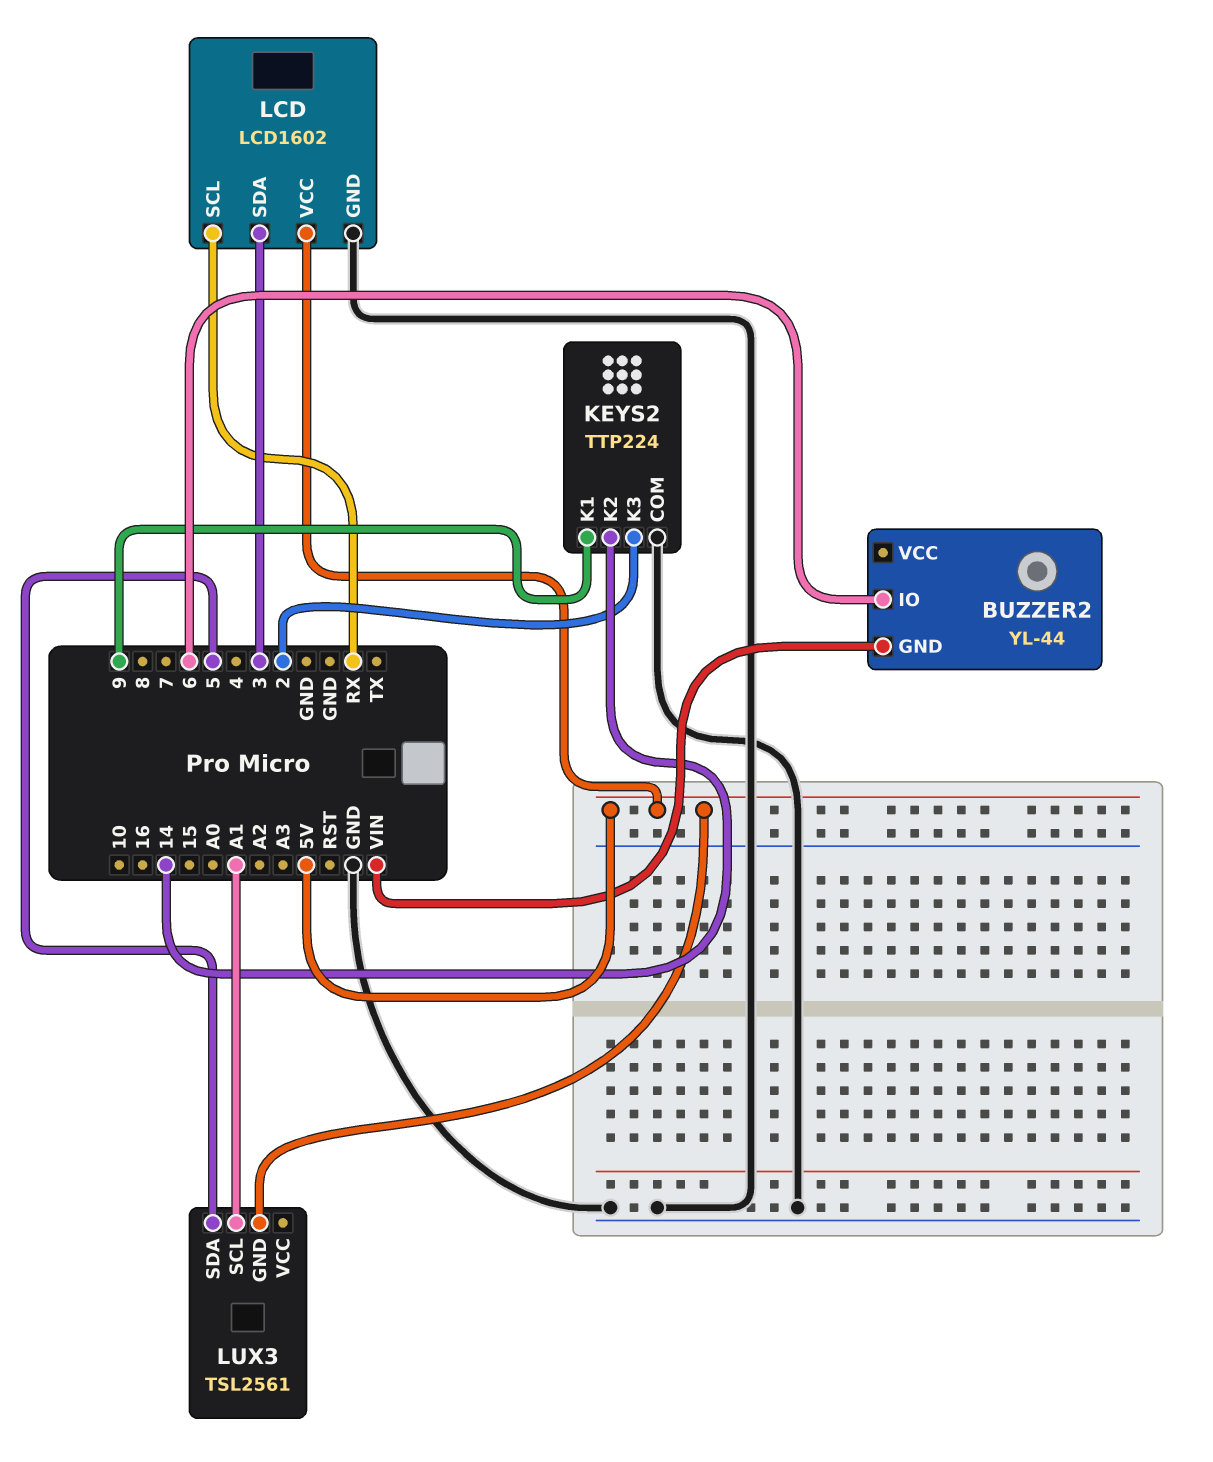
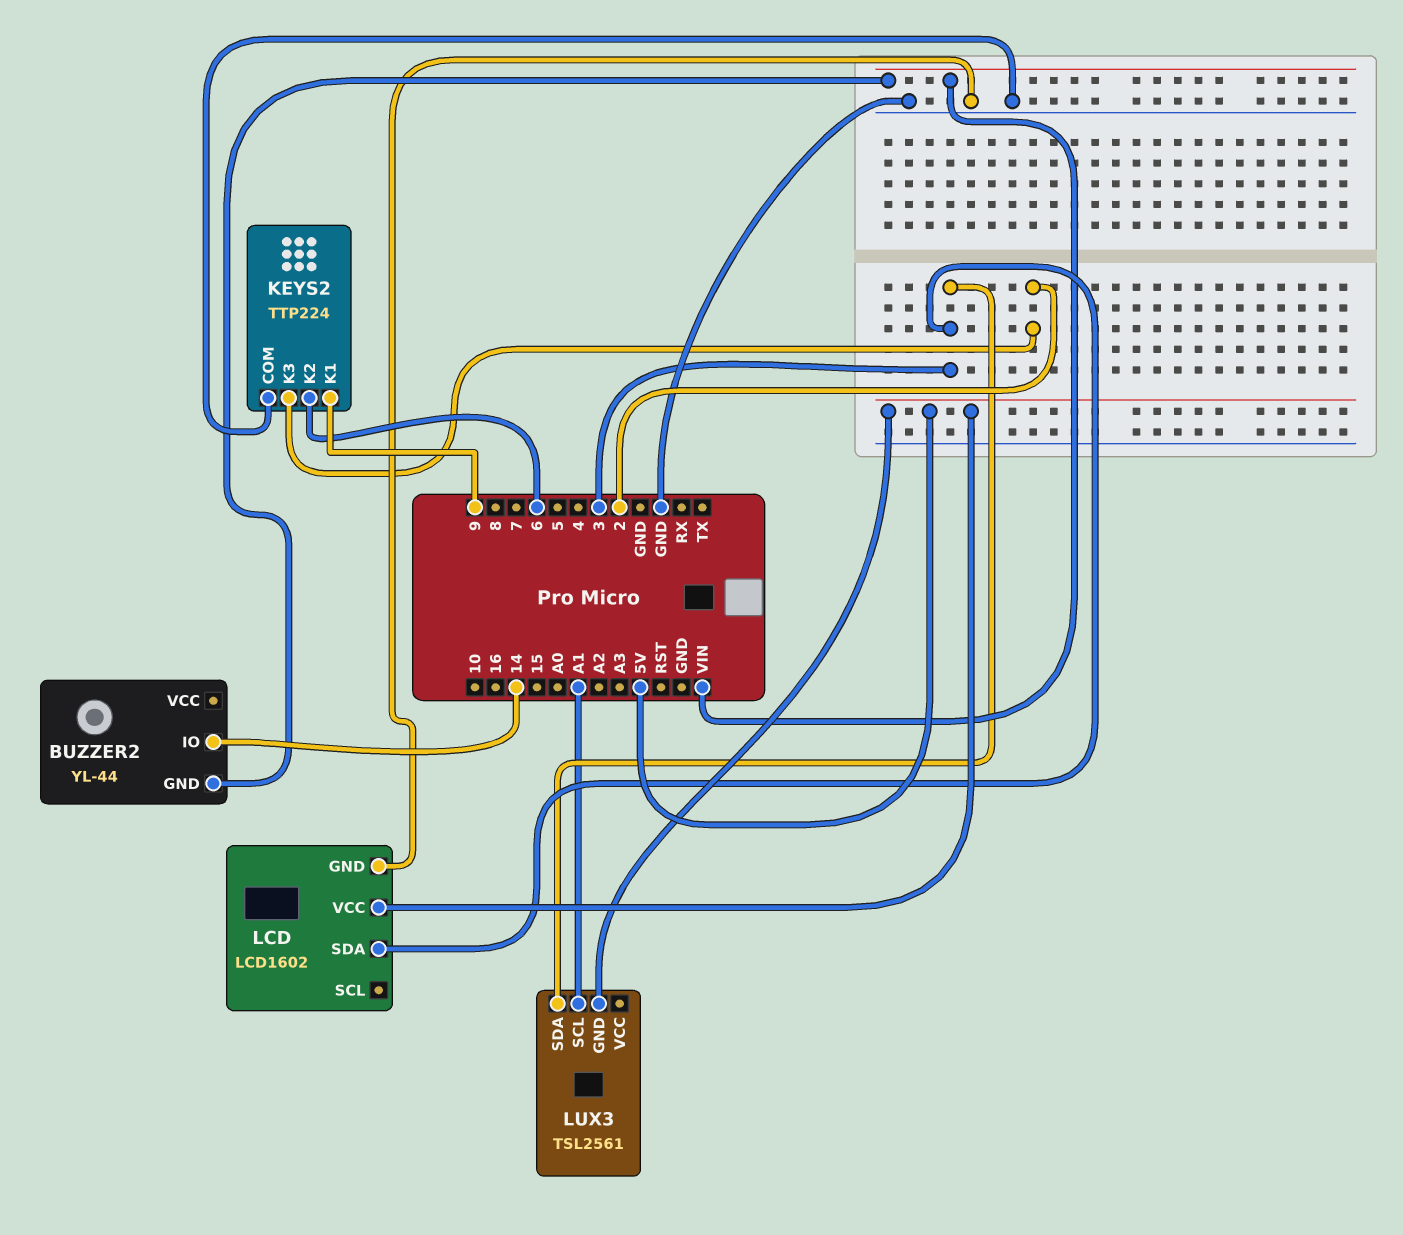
BUZZER2 pin IO: 6 -> 14
KEYS2 pin K2: 14 -> 6
LCD pin SCL: RX -> none
LUX3 pin SDA: 5 -> 3

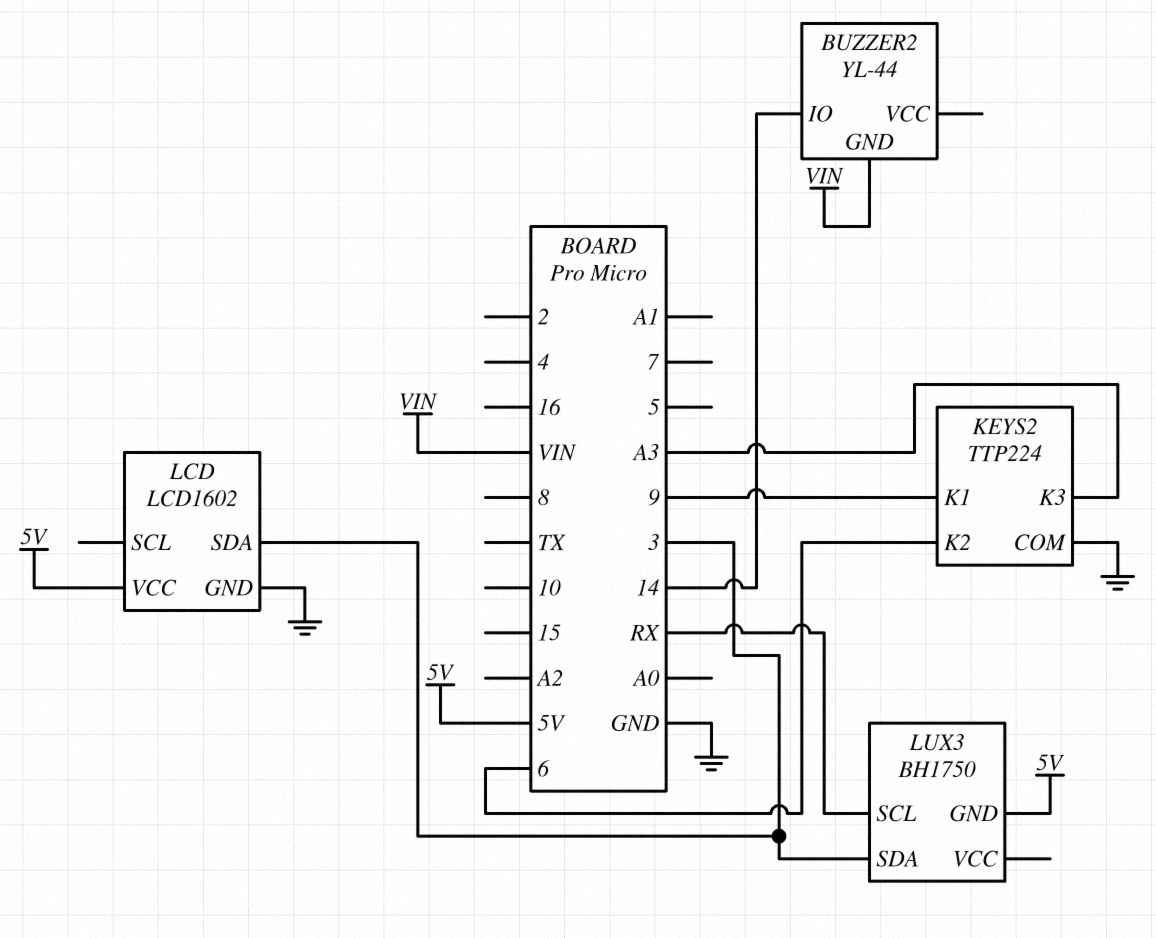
KEYS2 pin K3: 2 -> A3
LUX3: TSL2561 -> BH1750
LUX3 pin SCL: A1 -> RX

